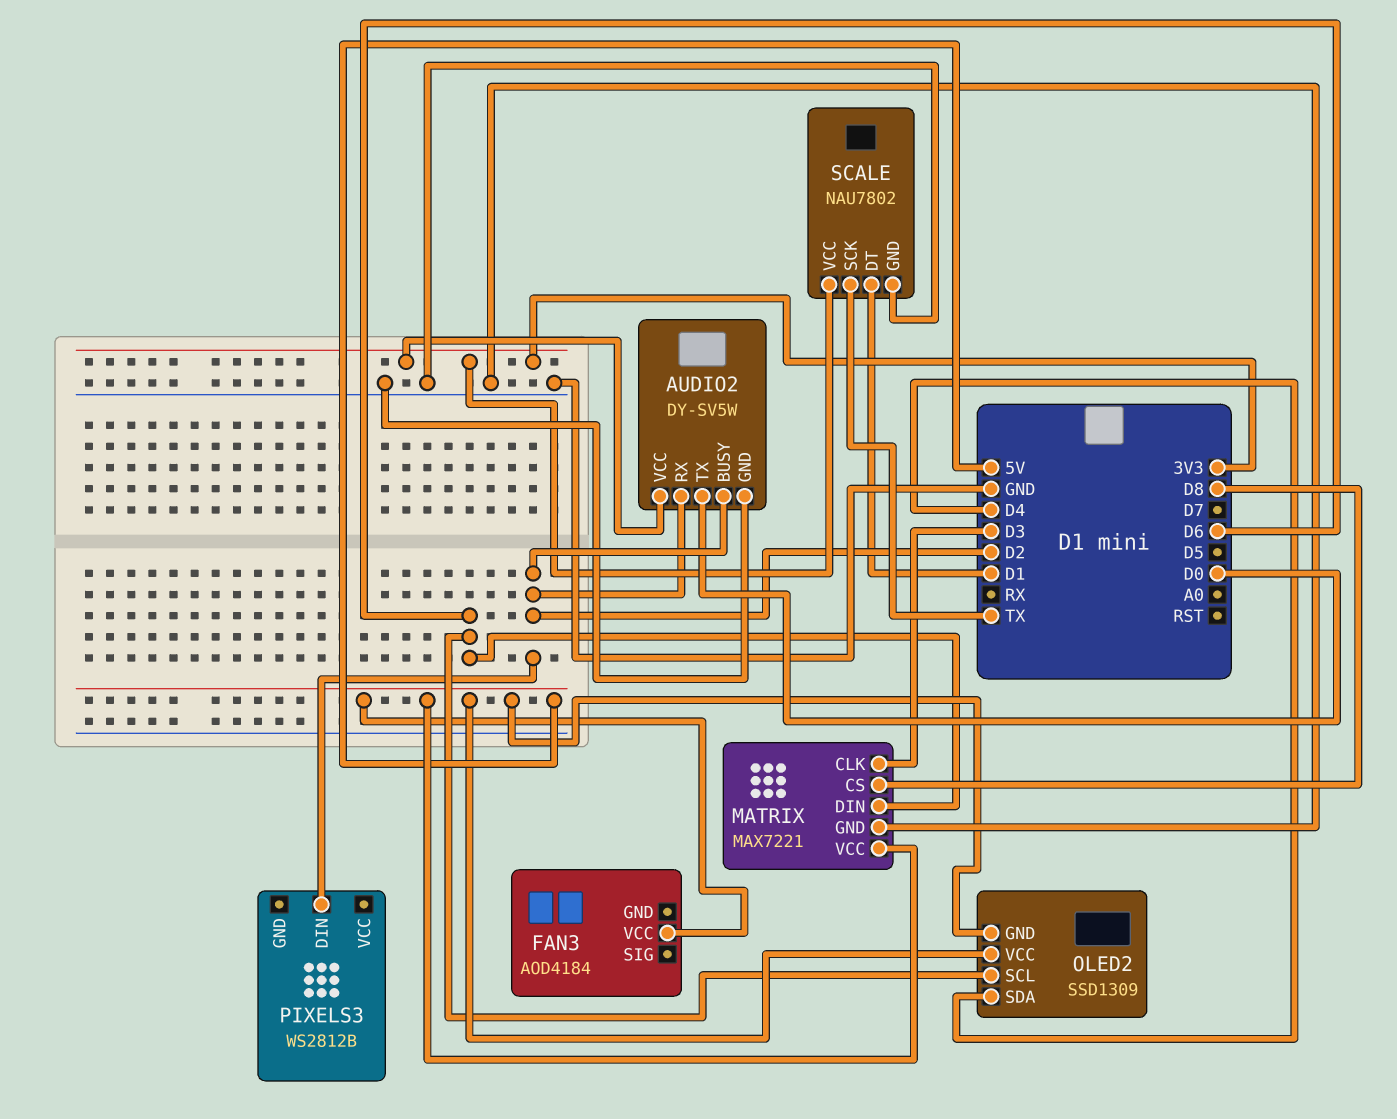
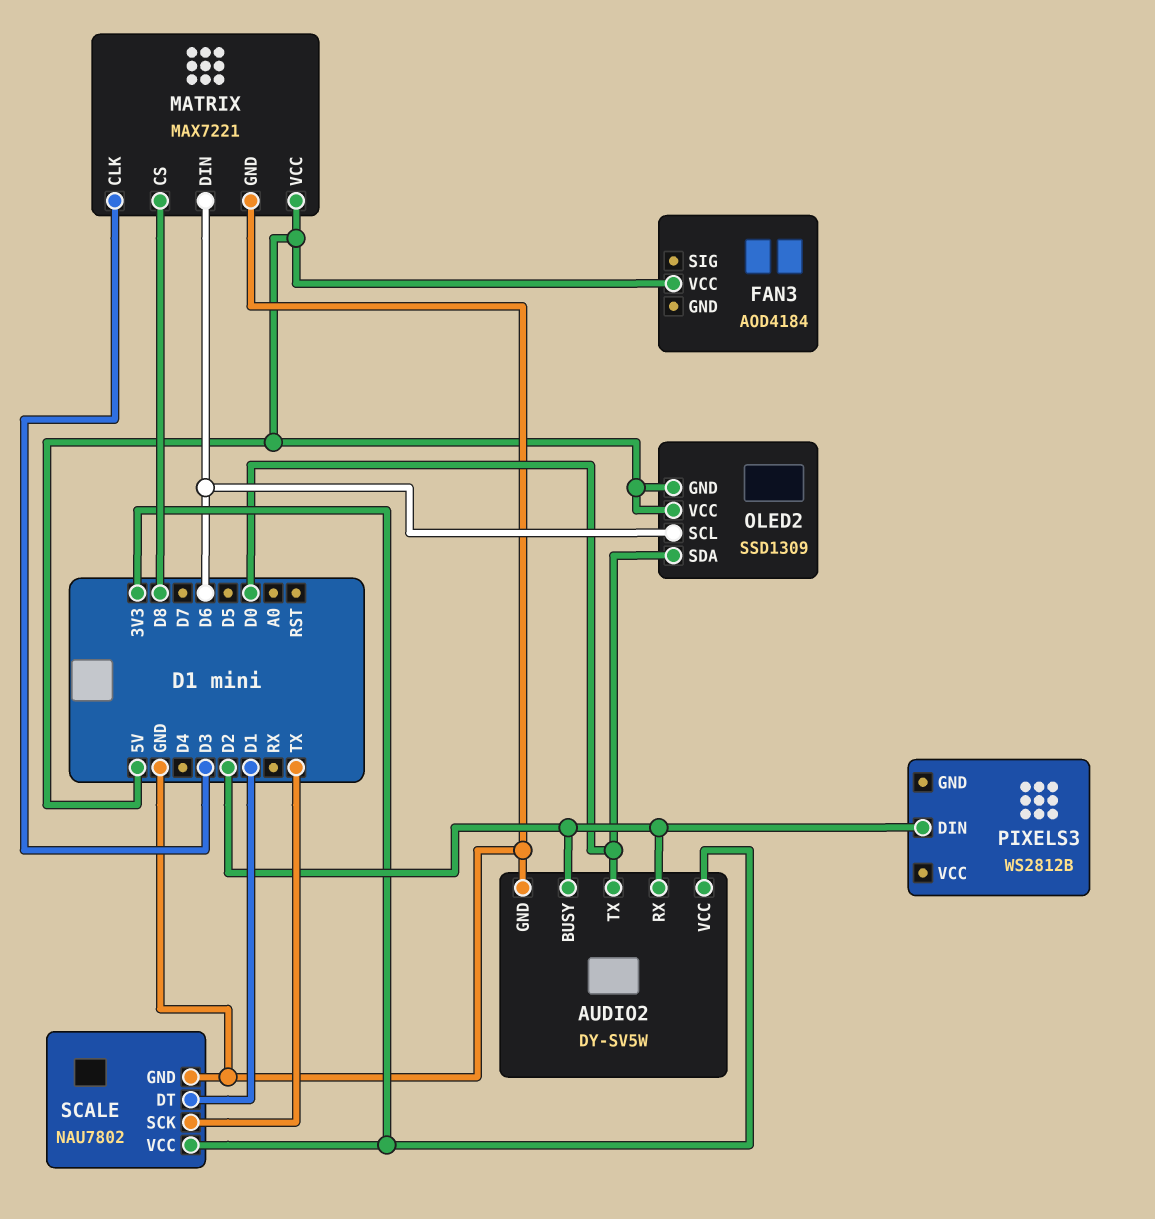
OLED2 pin SDA: D4 -> D0

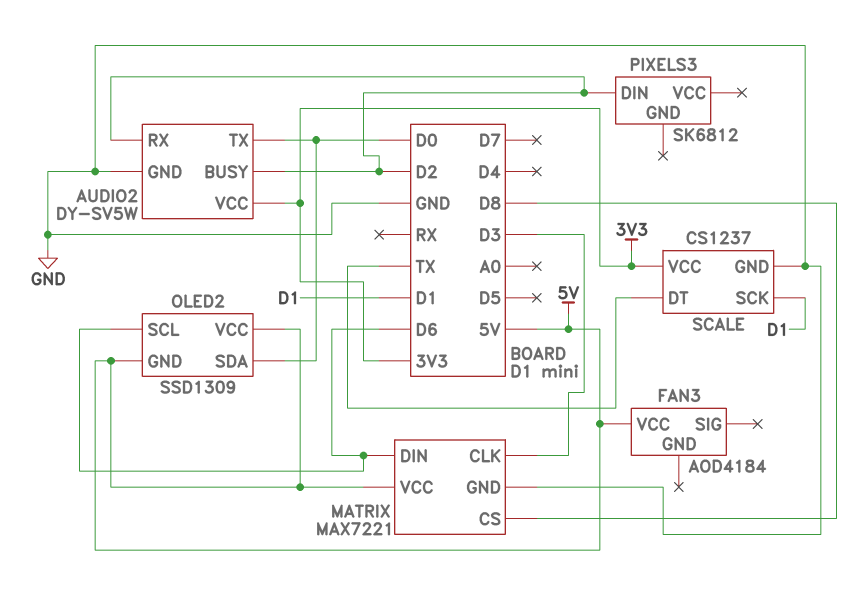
PIXELS3: WS2812B -> SK6812
SCALE: NAU7802 -> CS1237
SCALE pin DT: D1 -> TX
SCALE pin SCK: TX -> D1

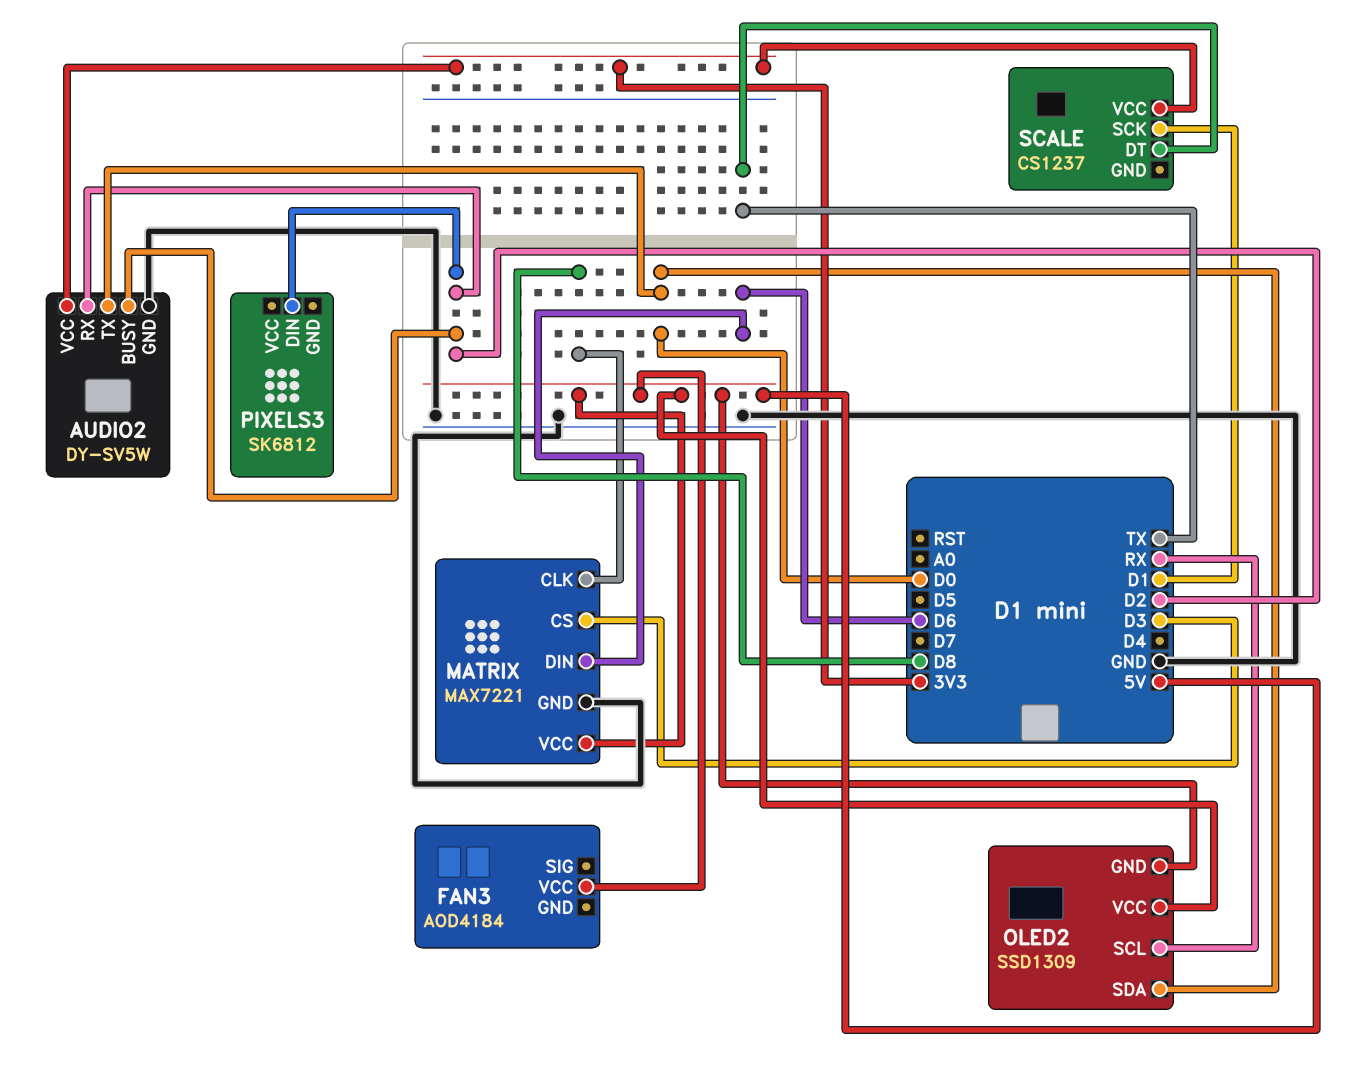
MATRIX pin CLK: D3 -> D8
MATRIX pin CS: D8 -> D3
OLED2 pin SCL: D6 -> RX
SCALE pin GND: GND -> none

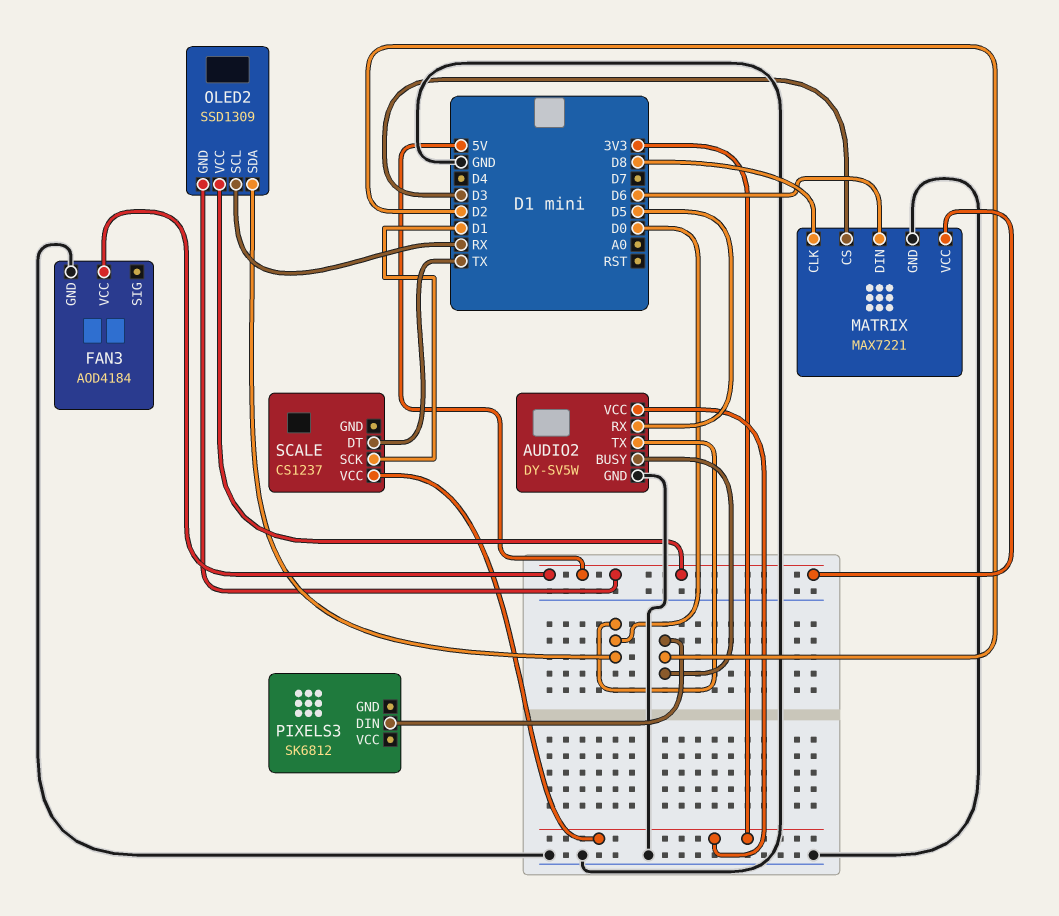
AUDIO2 pin RX: D2 -> D5
FAN3 pin GND: none -> GND

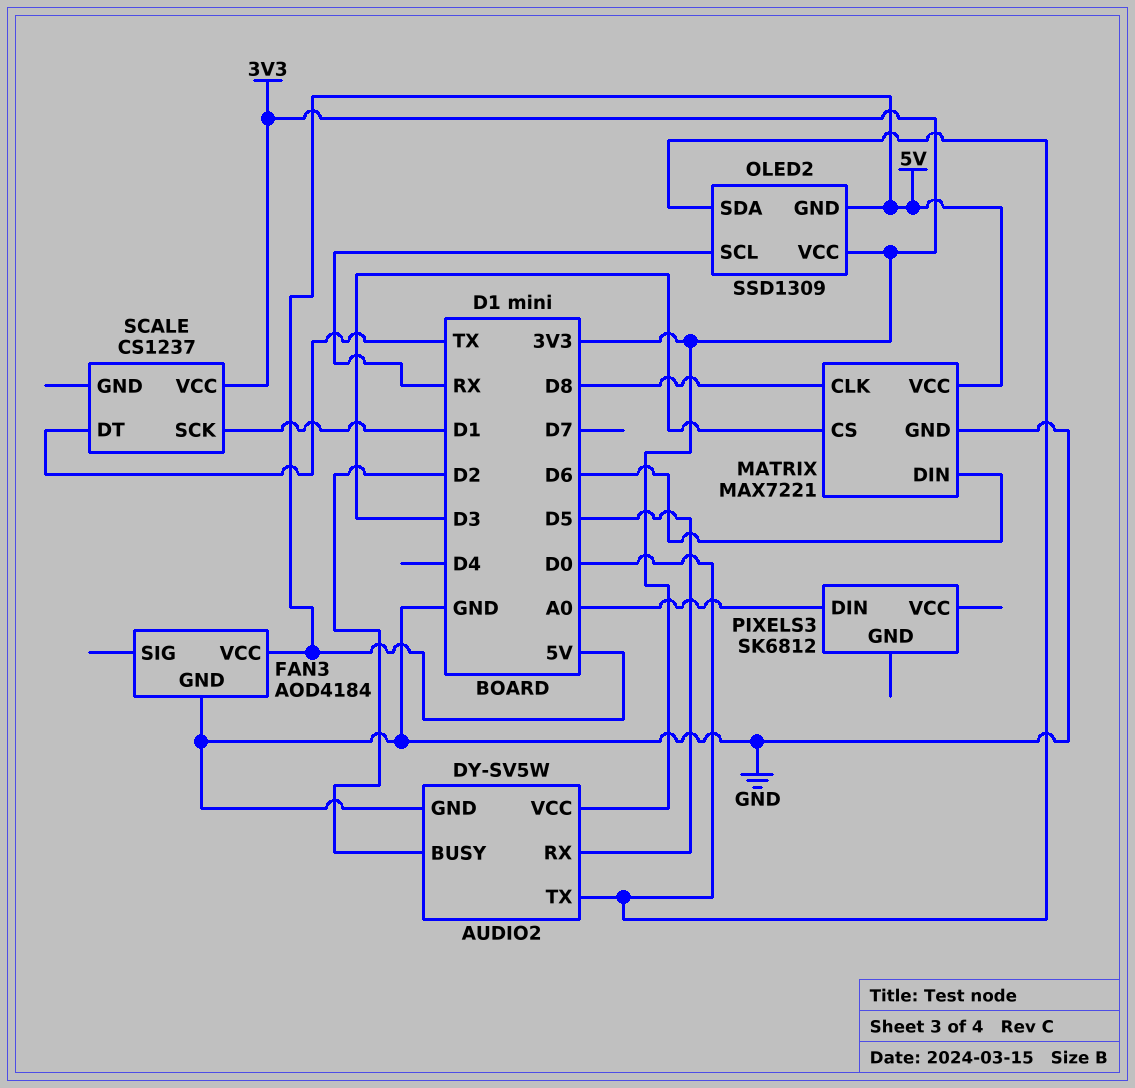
OLED2 pin VCC: 5V -> 3V3
PIXELS3 pin DIN: D2 -> A0

